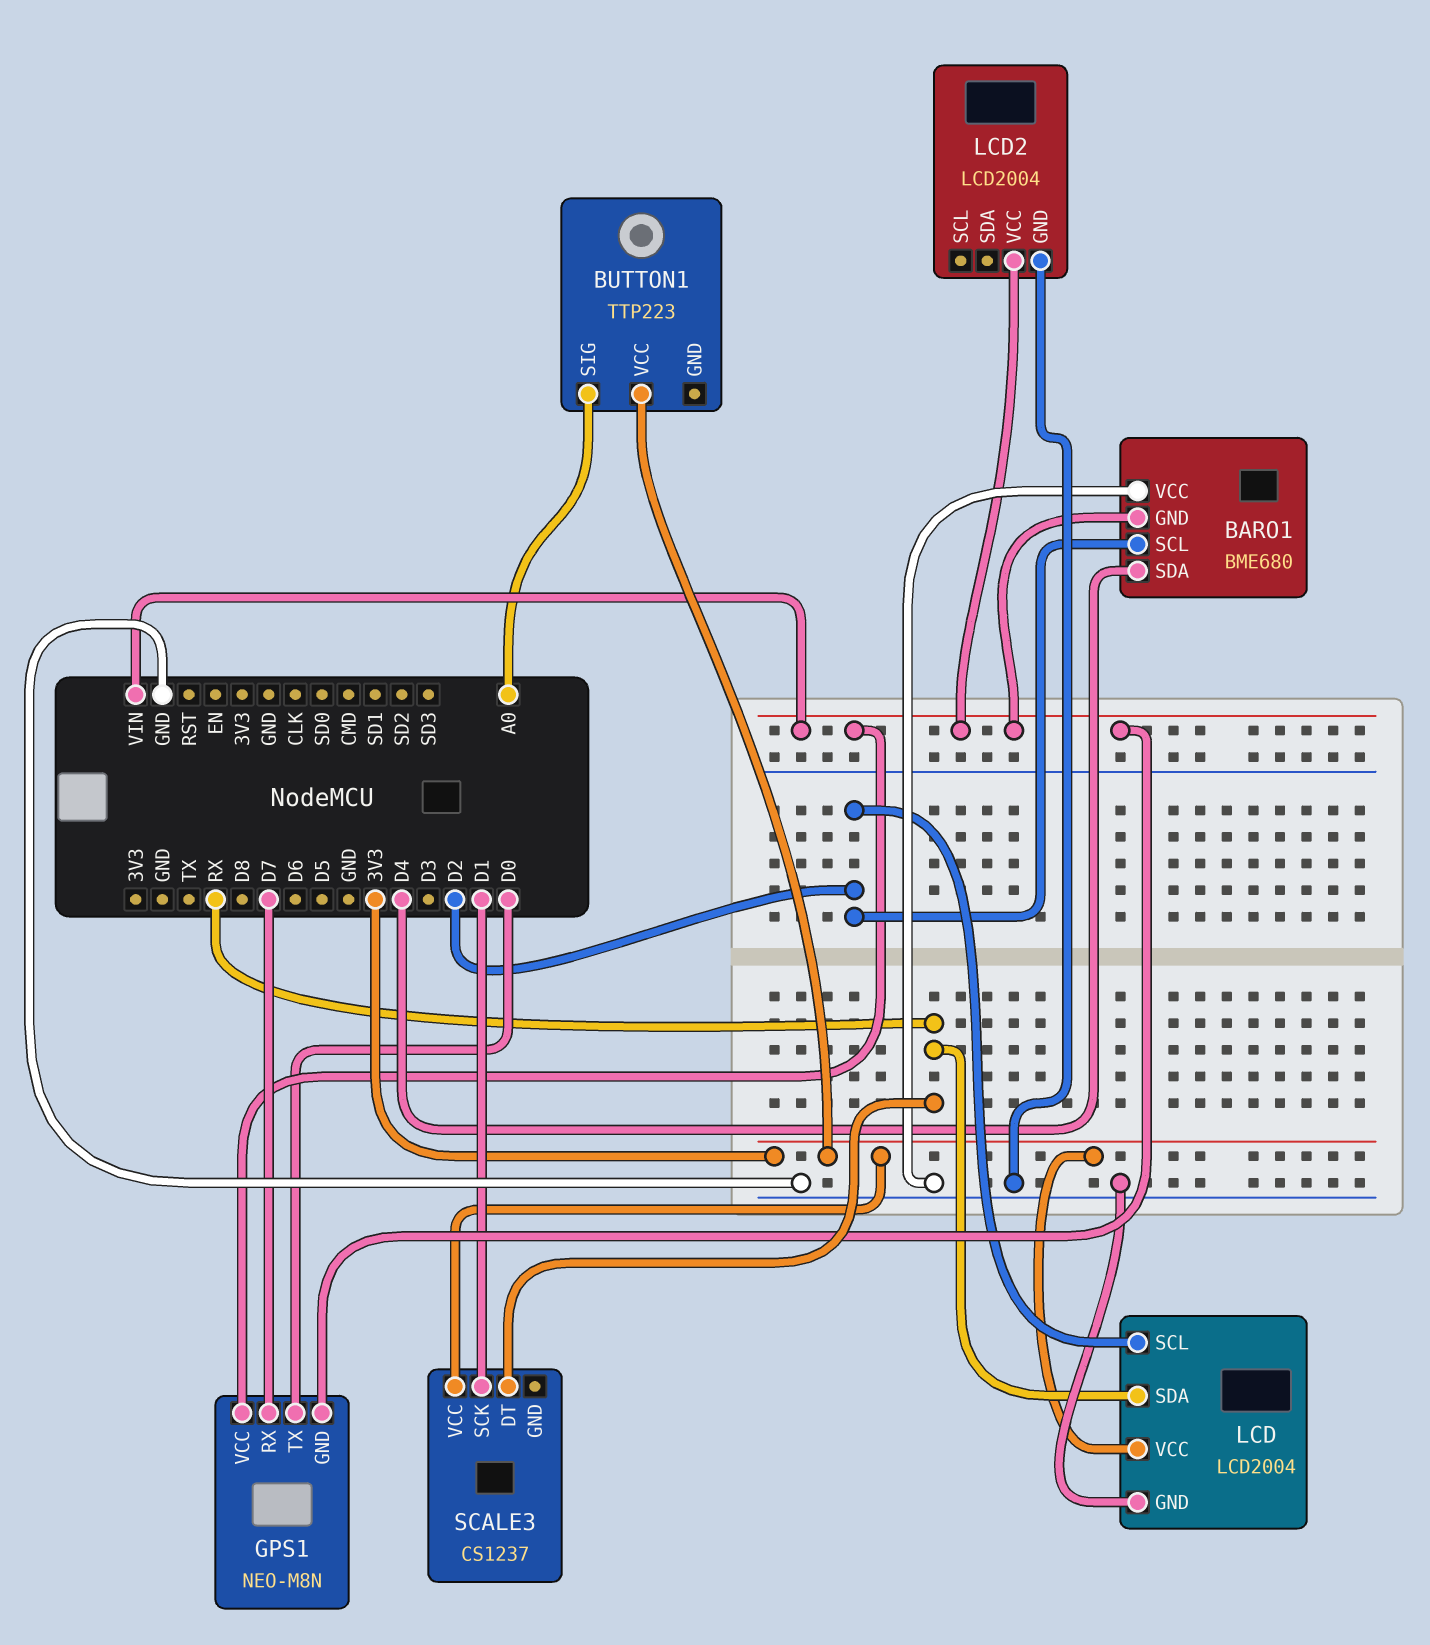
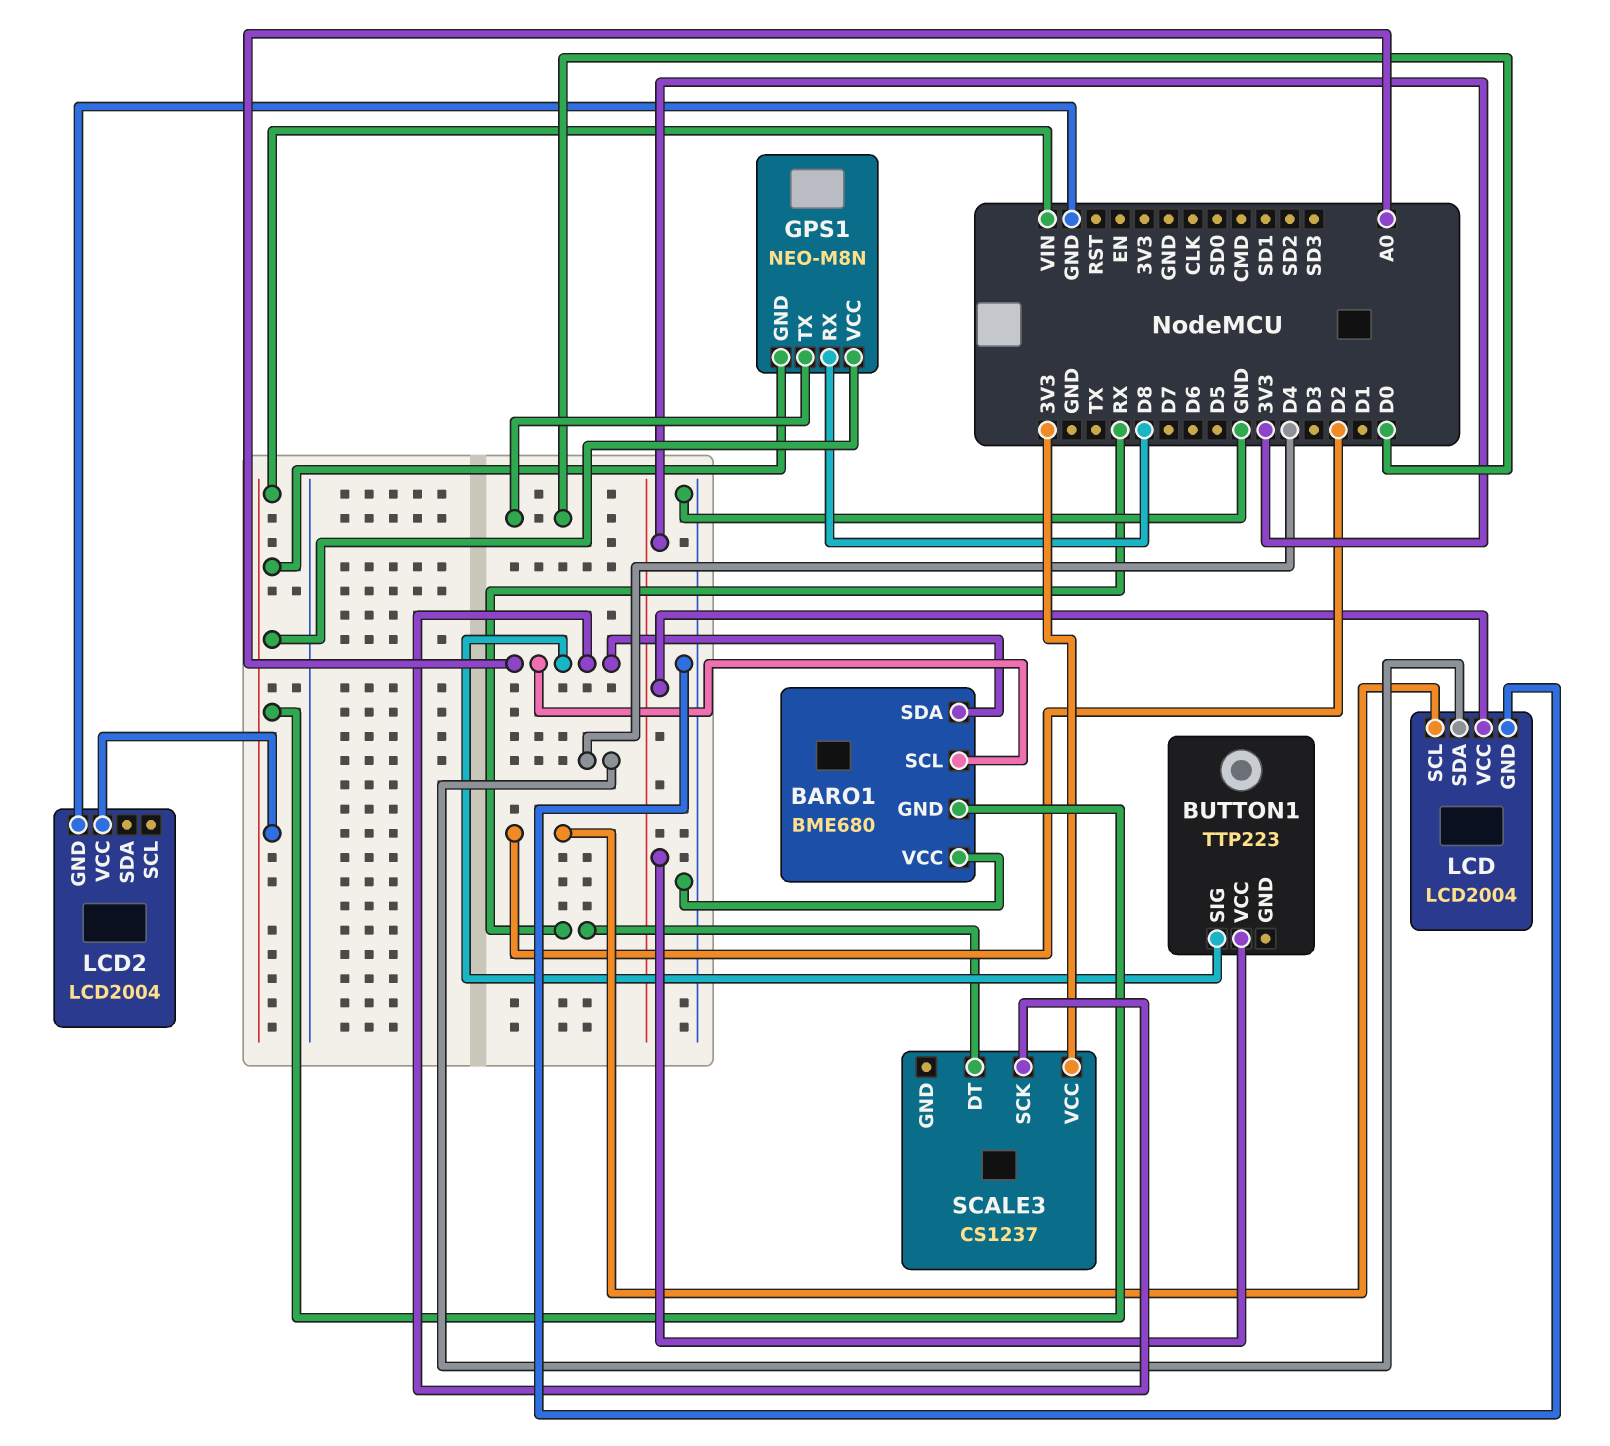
BARO1 pin SCL: D2 -> A0
BARO1 pin SDA: D4 -> A0
GPS1 pin RX: D7 -> D8
LCD pin SDA: RX -> D4
SCALE3 pin SCK: D1 -> A0

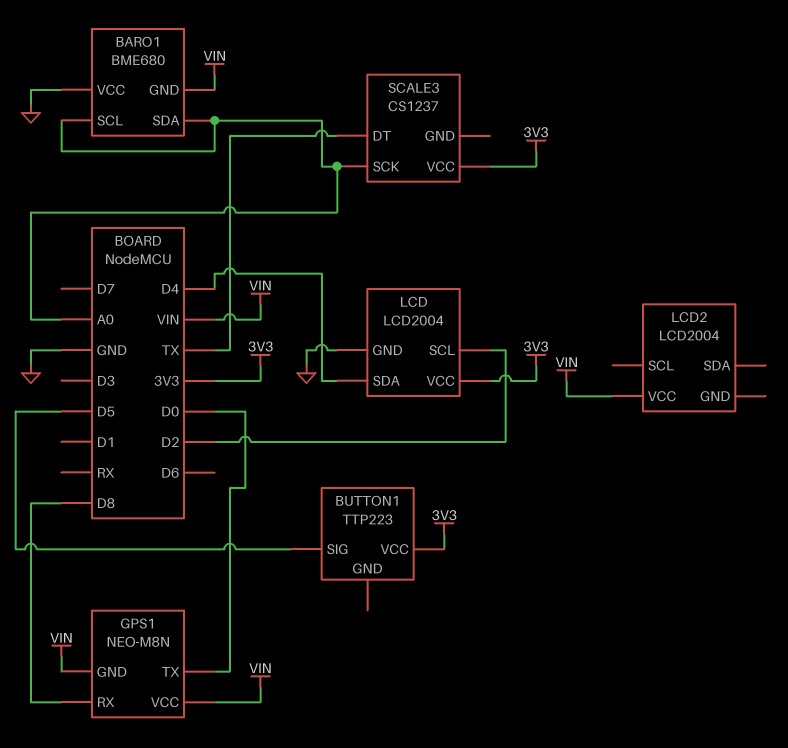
BUTTON1 pin SIG: A0 -> D5
LCD2 pin GND: GND -> none
SCALE3 pin DT: RX -> TX

